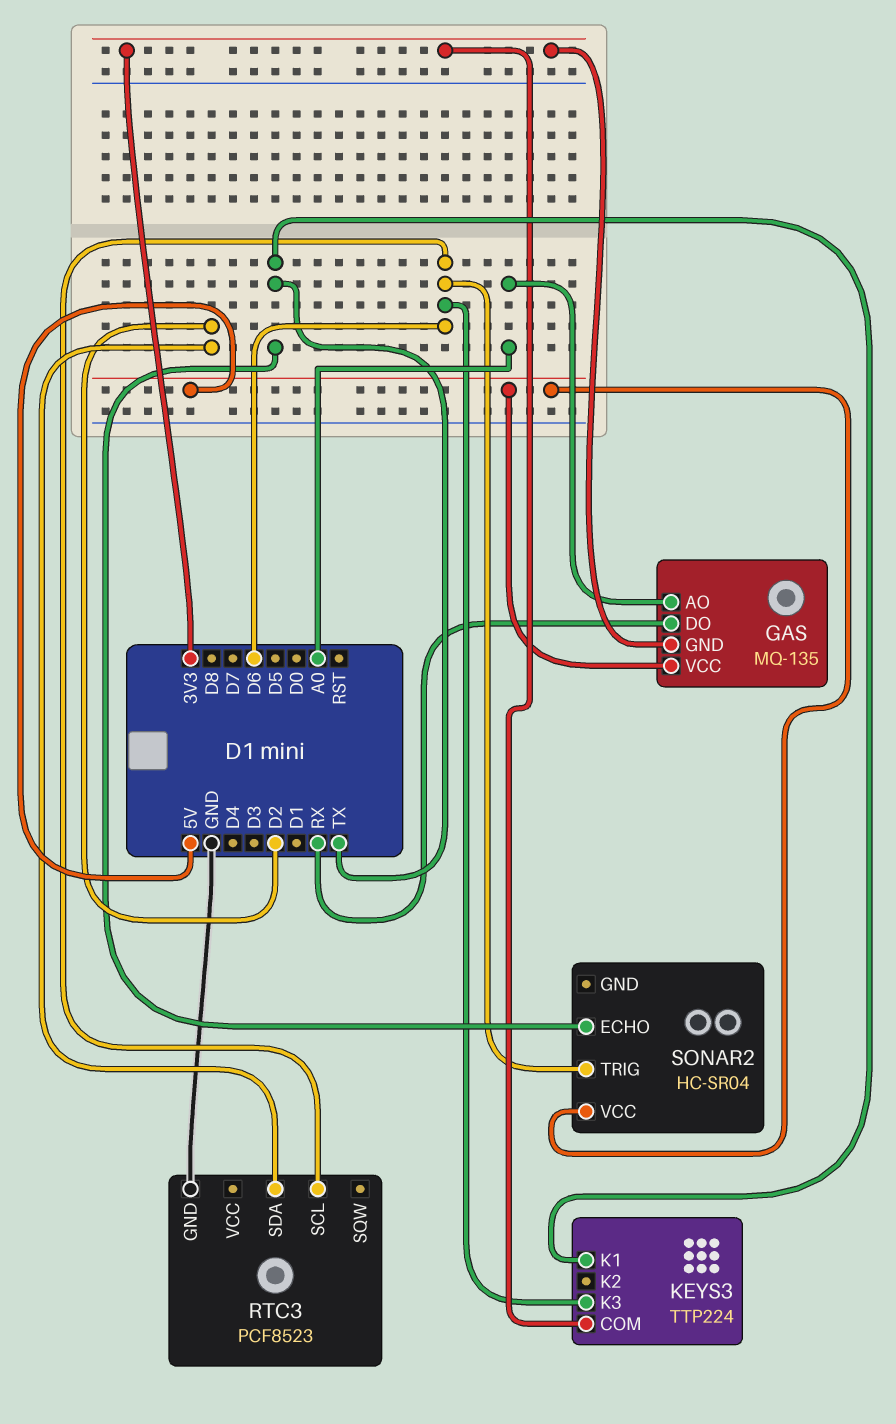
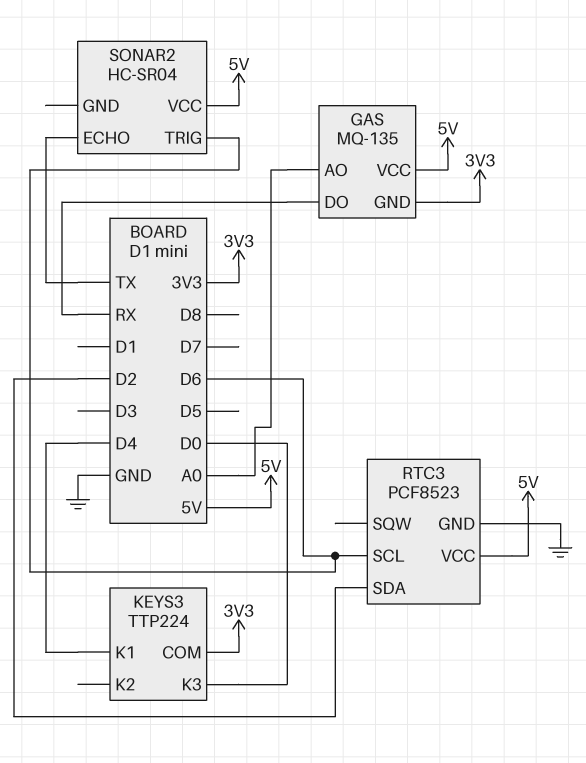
KEYS3 pin K1: TX -> D4
KEYS3 pin K3: D6 -> D0
RTC3 pin VCC: none -> 5V

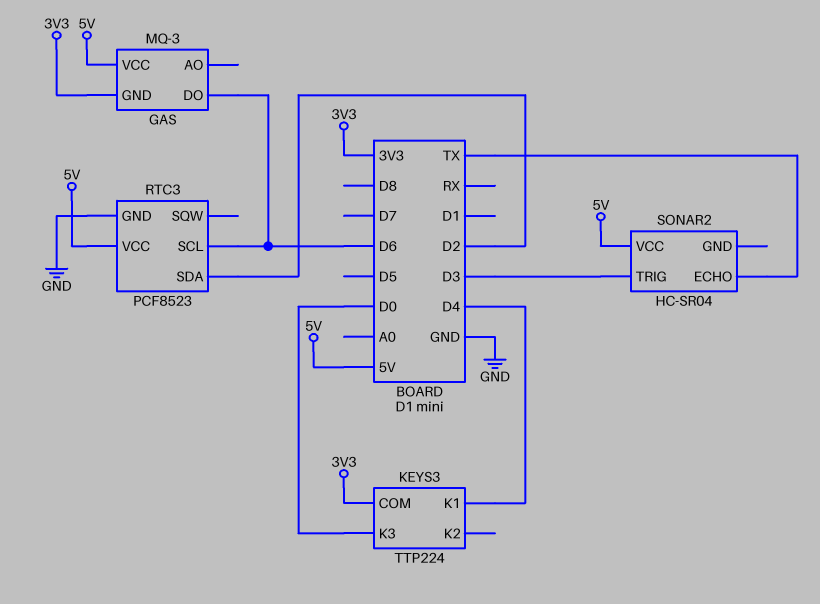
GAS: MQ-135 -> MQ-3
GAS pin AO: A0 -> none
GAS pin DO: RX -> D6
SONAR2 pin TRIG: D6 -> D3

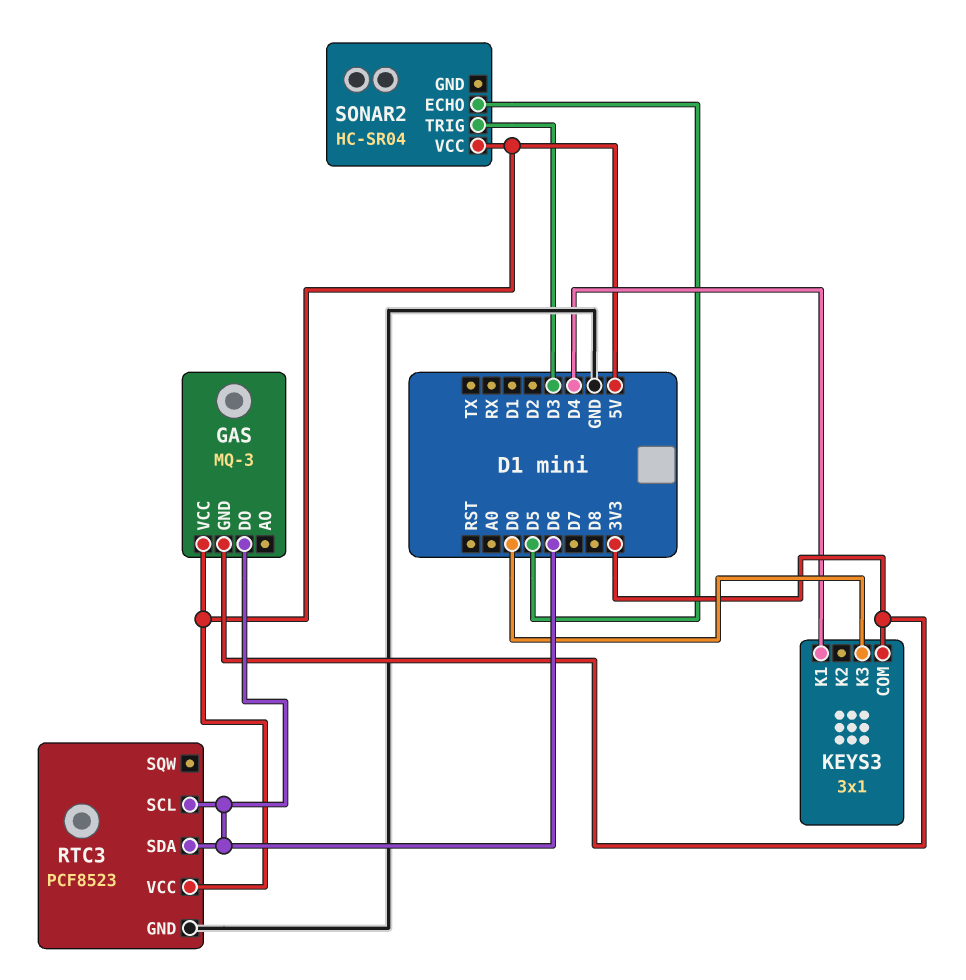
KEYS3: TTP224 -> 3x1
RTC3 pin SDA: D2 -> D6
SONAR2 pin ECHO: TX -> D5

